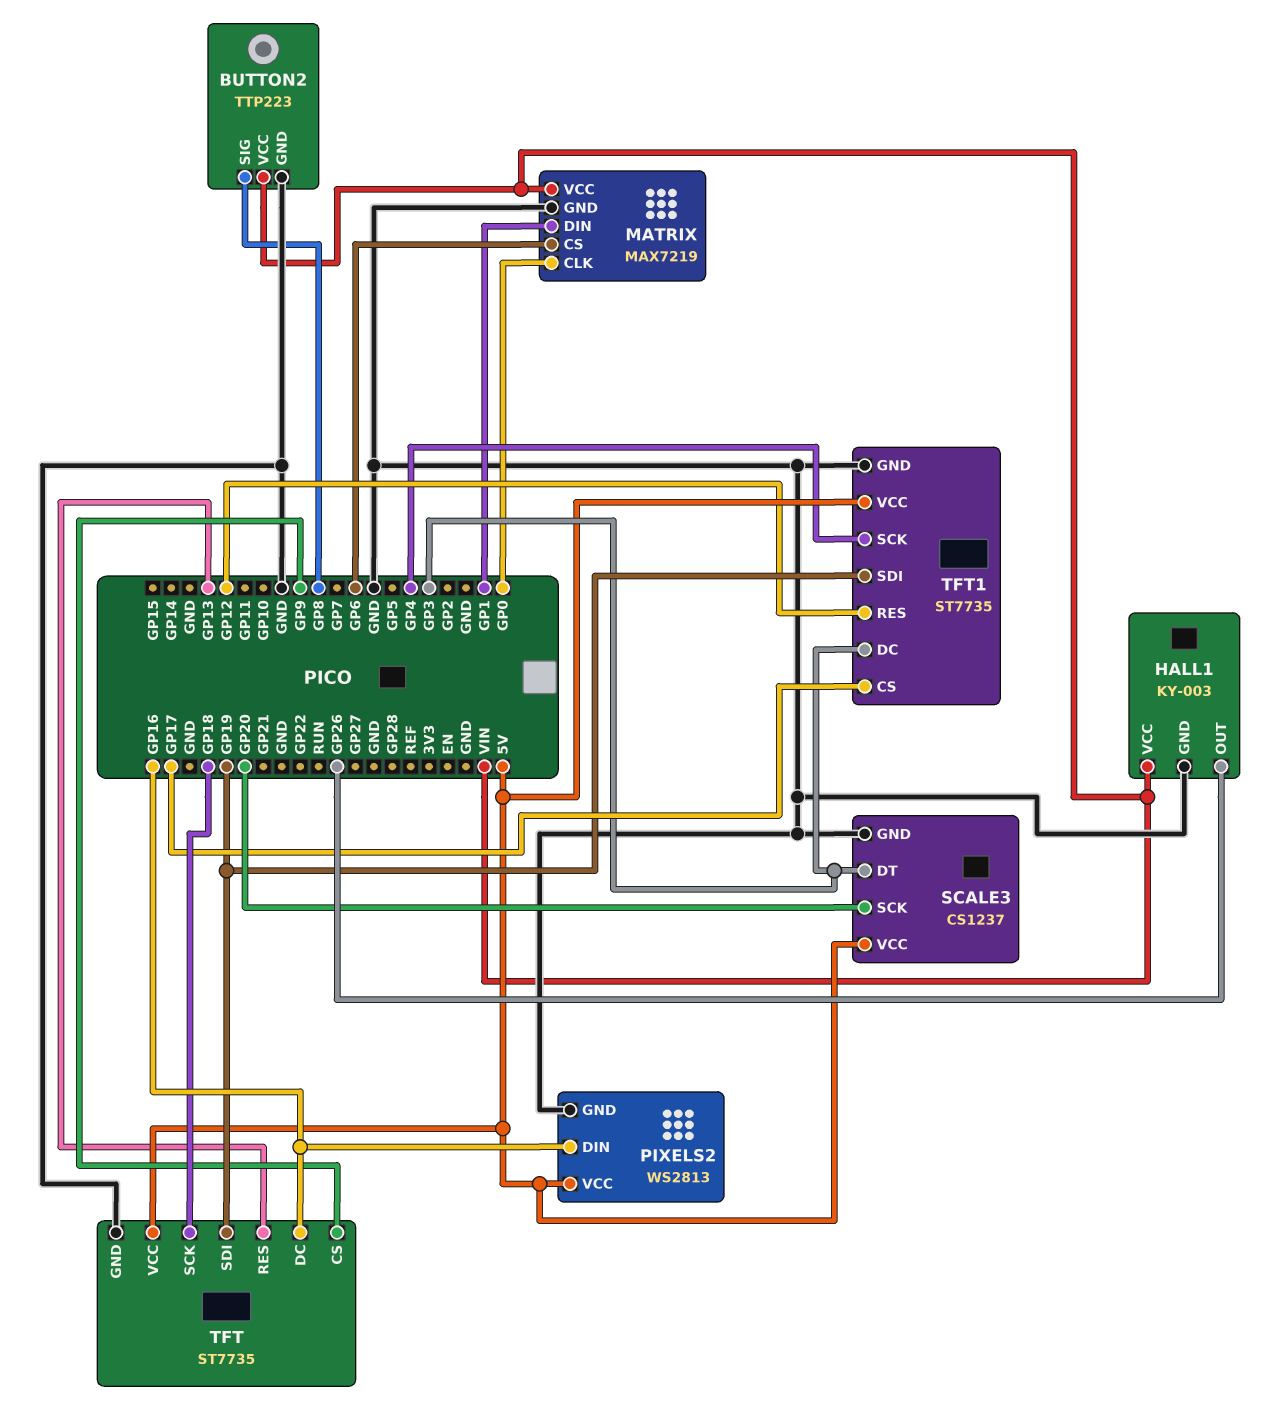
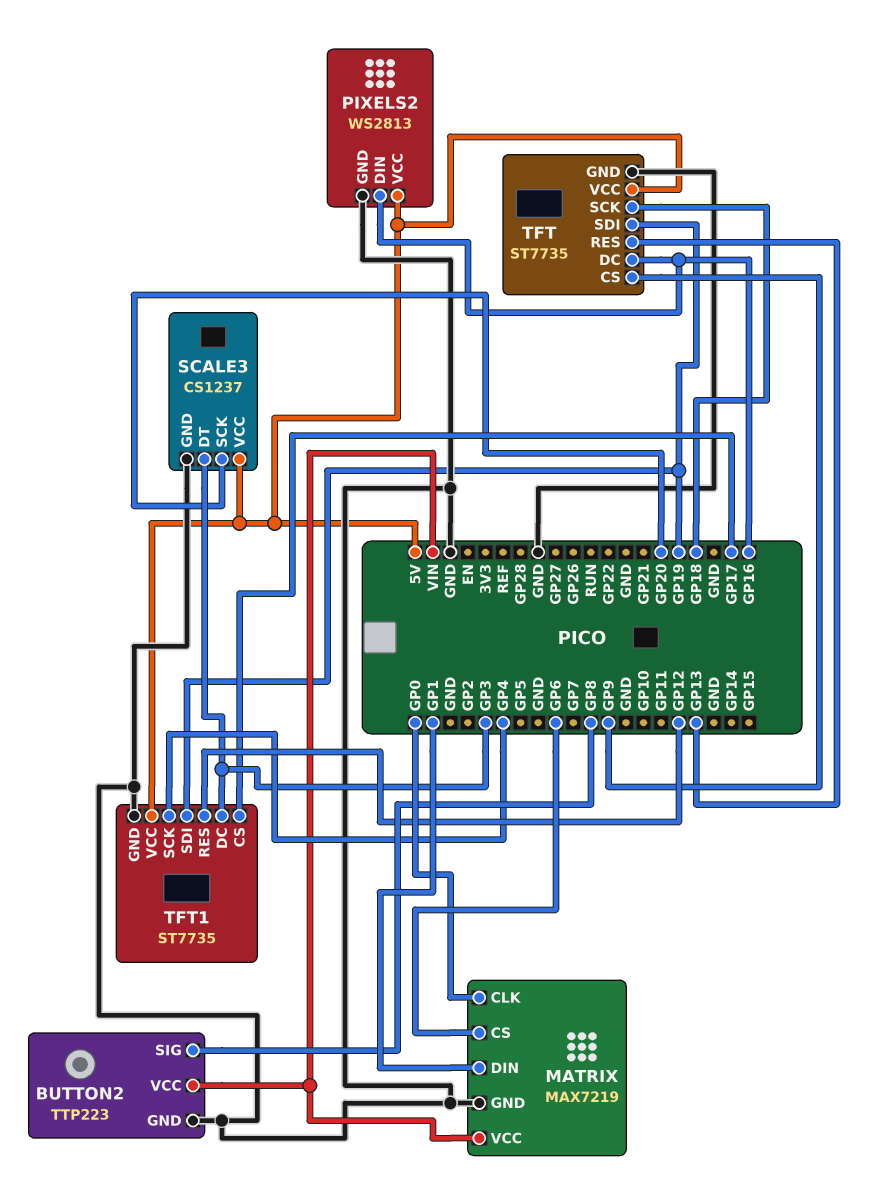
HALL1: KY-003 -> none
HALL1 pin GND: GND -> none
HALL1 pin OUT: GP26 -> none
HALL1 pin VCC: VIN -> none

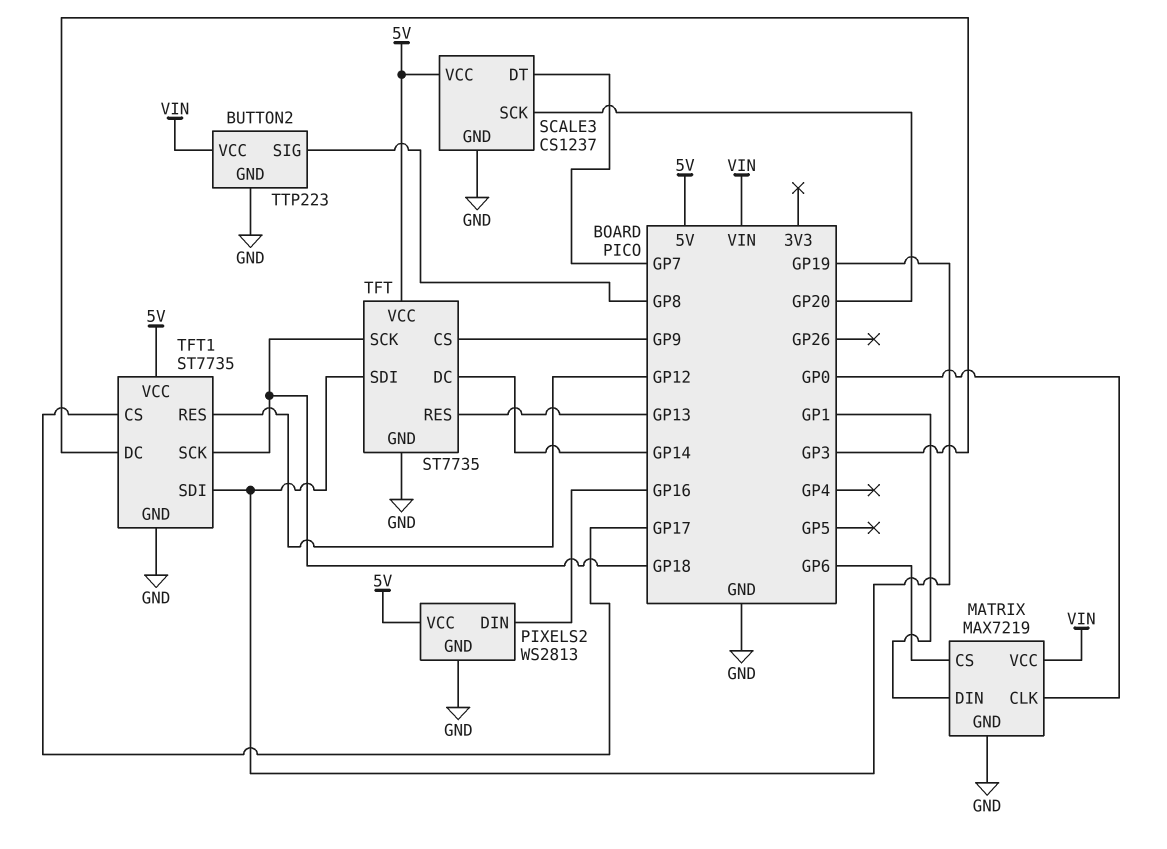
SCALE3 pin DT: GP3 -> GP7
TFT pin DC: GP16 -> GP14
TFT1 pin SCK: GP4 -> GP18

